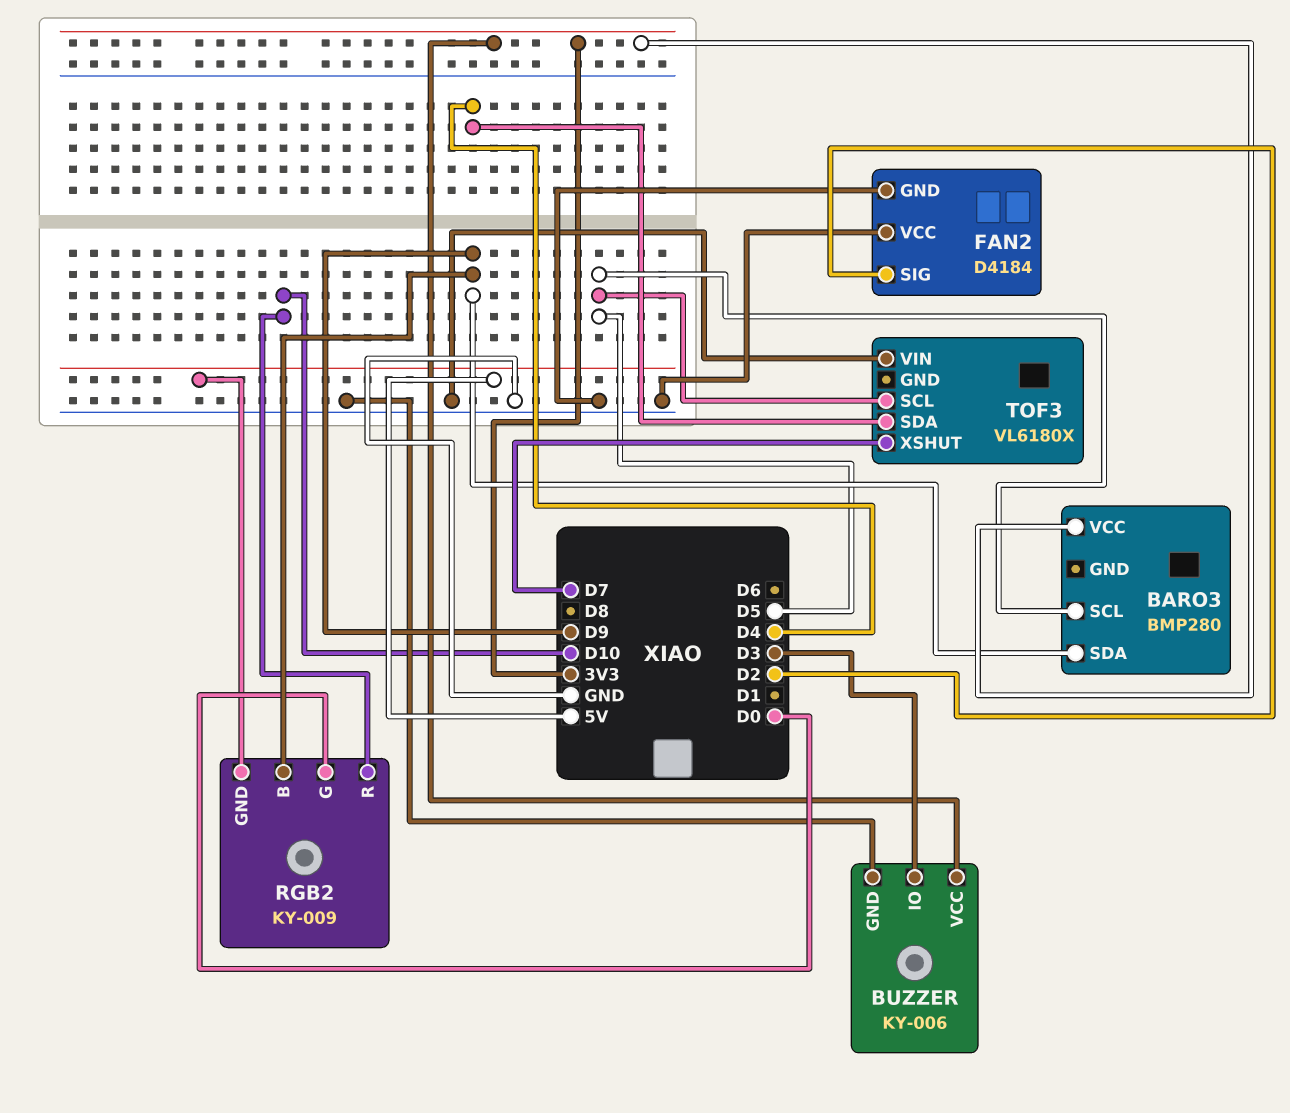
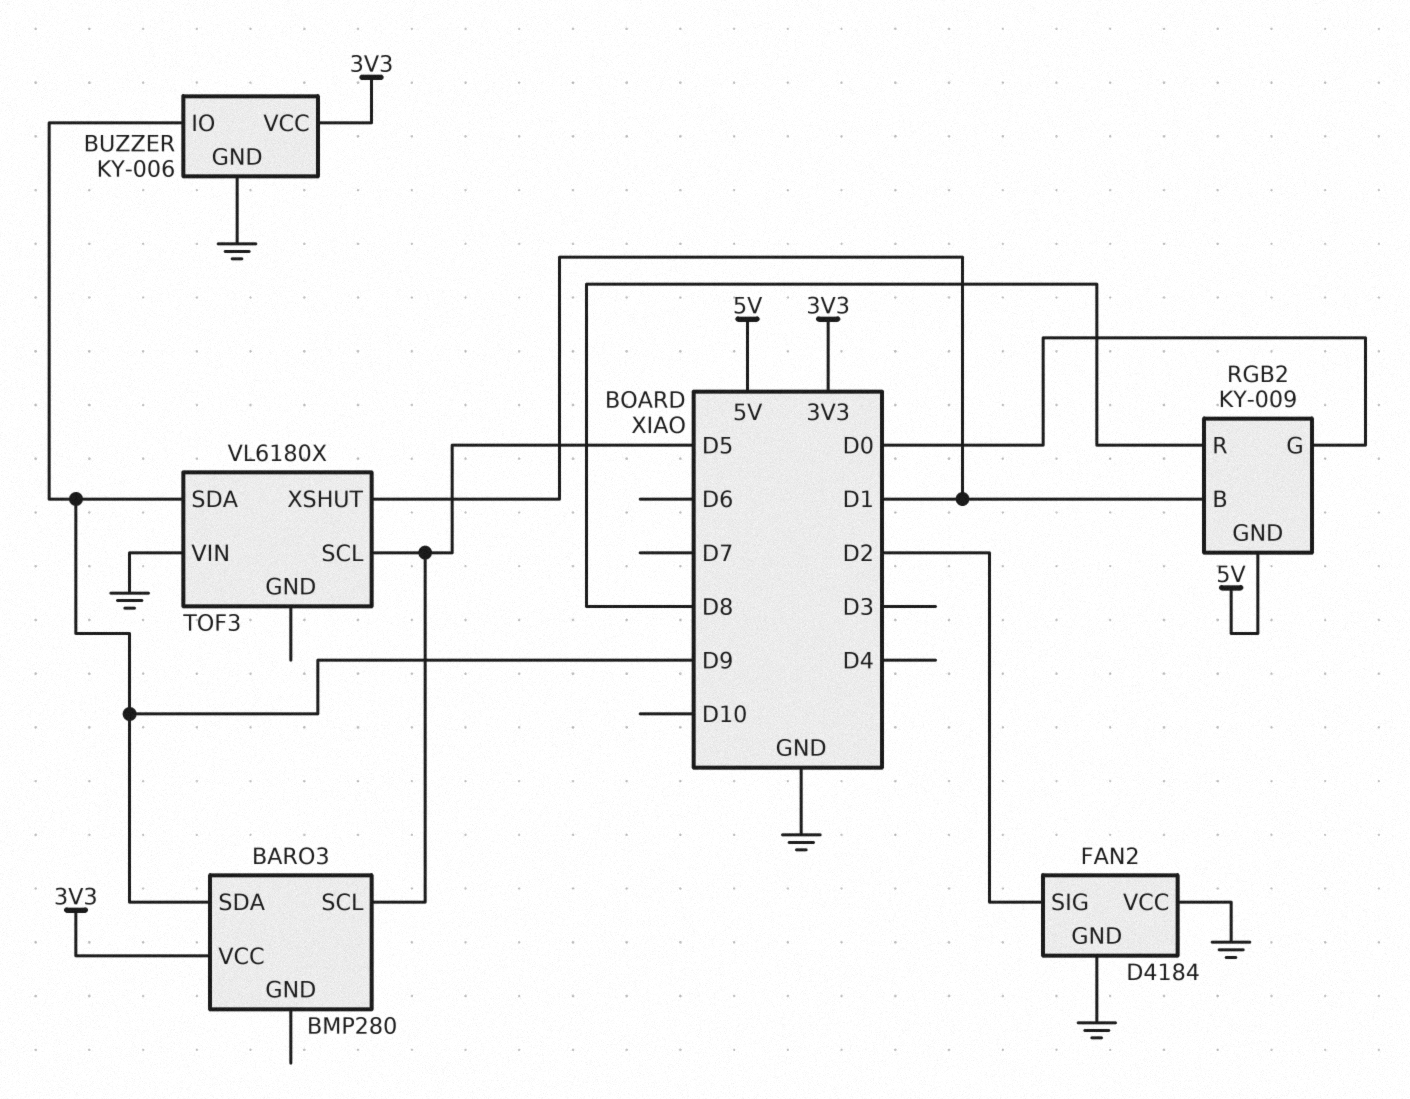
BUZZER pin IO: D3 -> D9
RGB2 pin B: D9 -> D1
RGB2 pin R: D10 -> D8
TOF3 pin SDA: D4 -> D9
TOF3 pin XSHUT: D7 -> D1

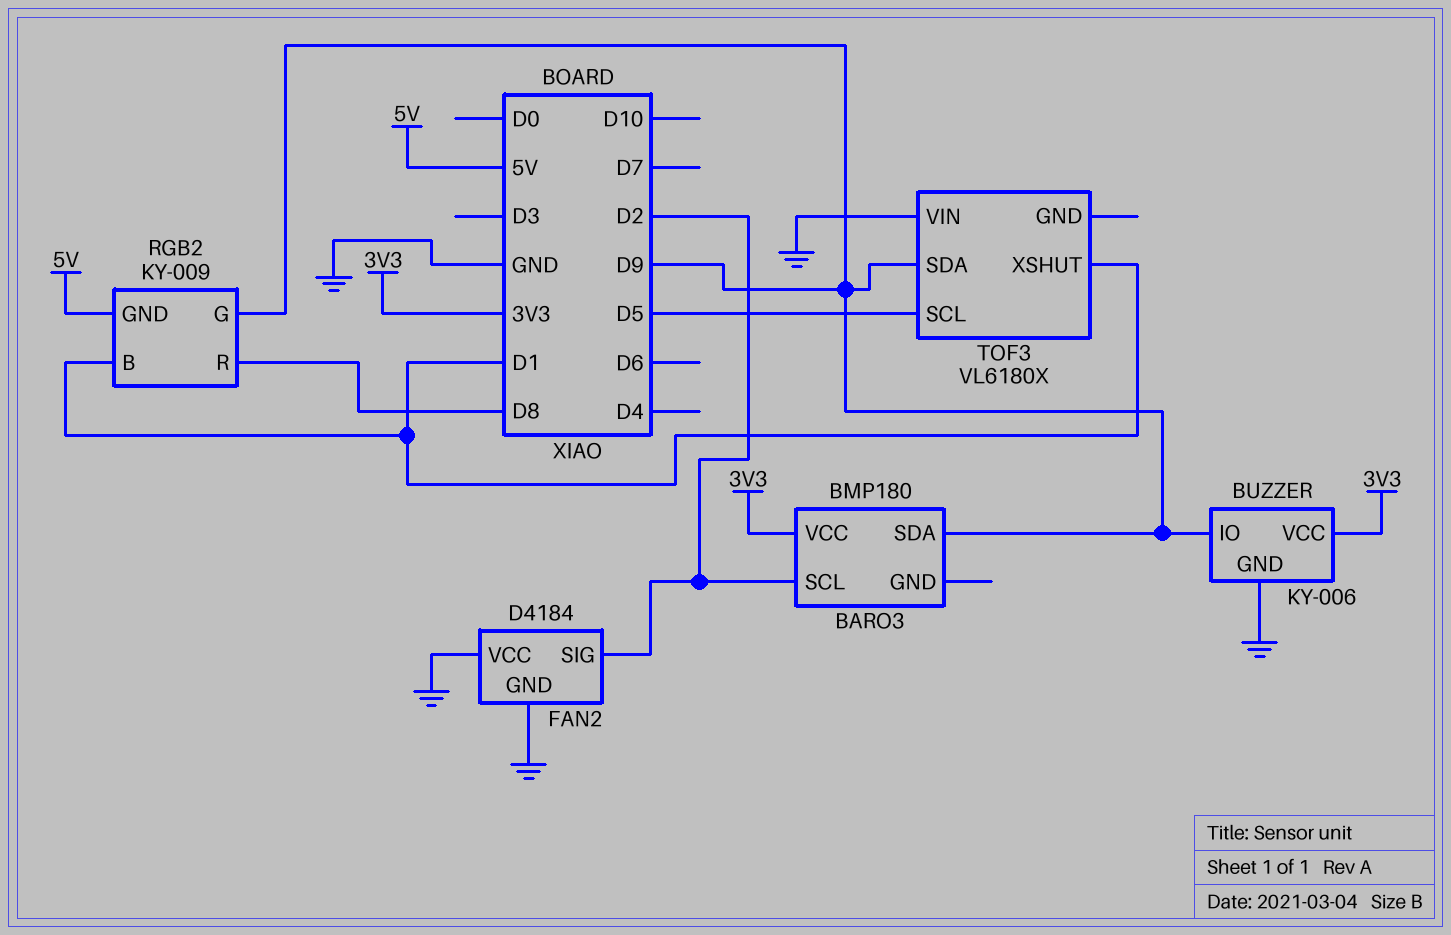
BARO3: BMP280 -> BMP180
BARO3 pin SCL: D5 -> D2
RGB2 pin G: D0 -> D9

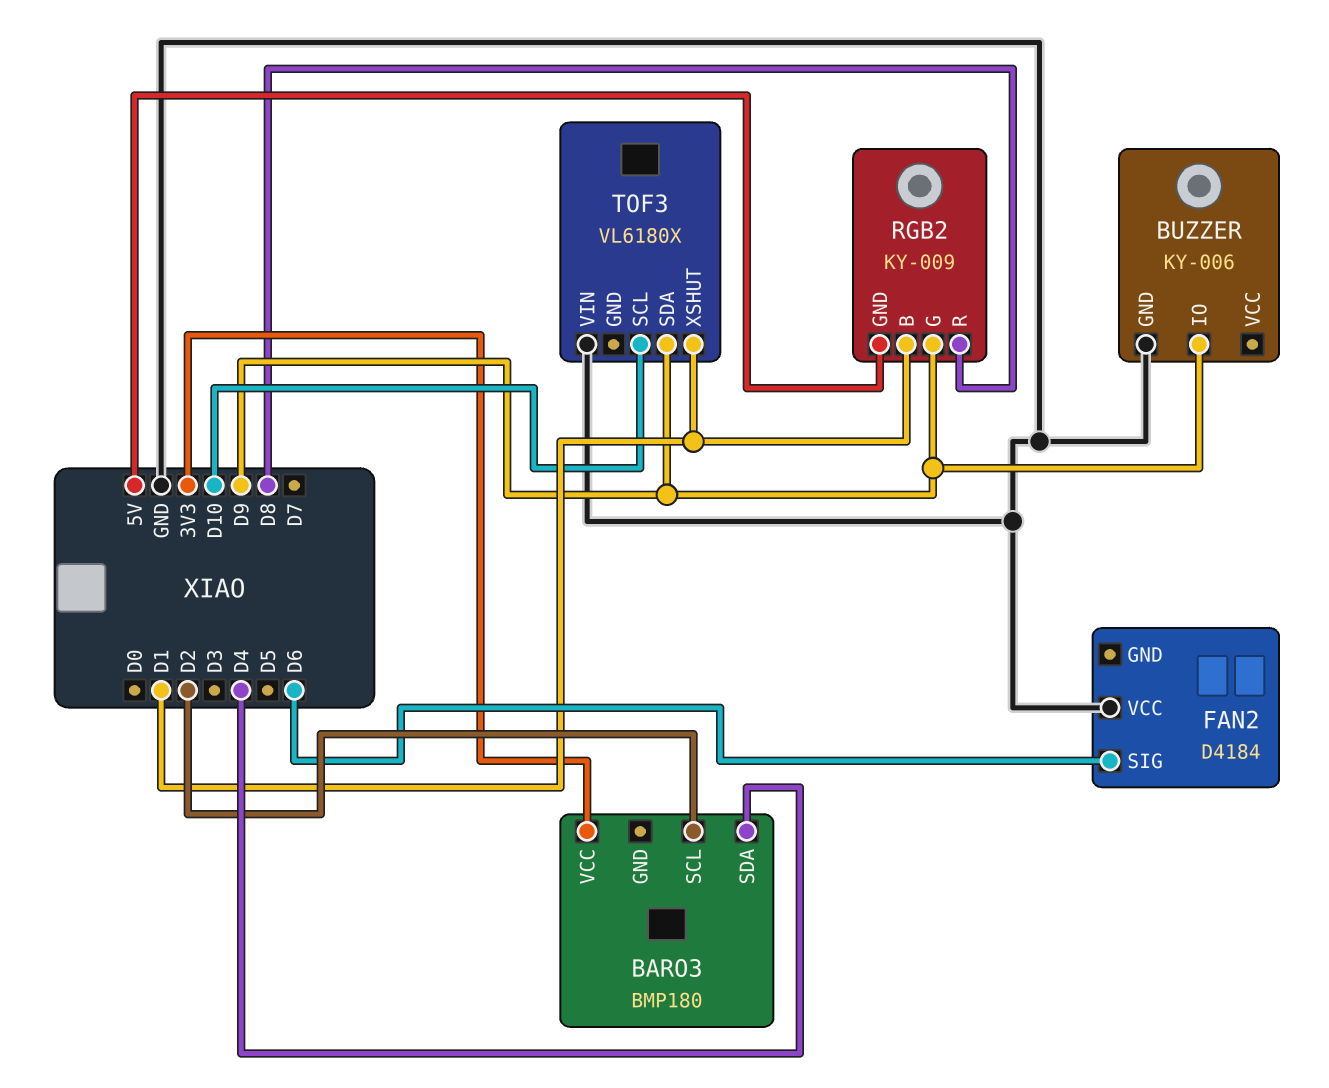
BARO3 pin SDA: D9 -> D4
BUZZER pin VCC: 3V3 -> none
FAN2 pin GND: GND -> none
FAN2 pin SIG: D2 -> D6
TOF3 pin SCL: D5 -> D10

